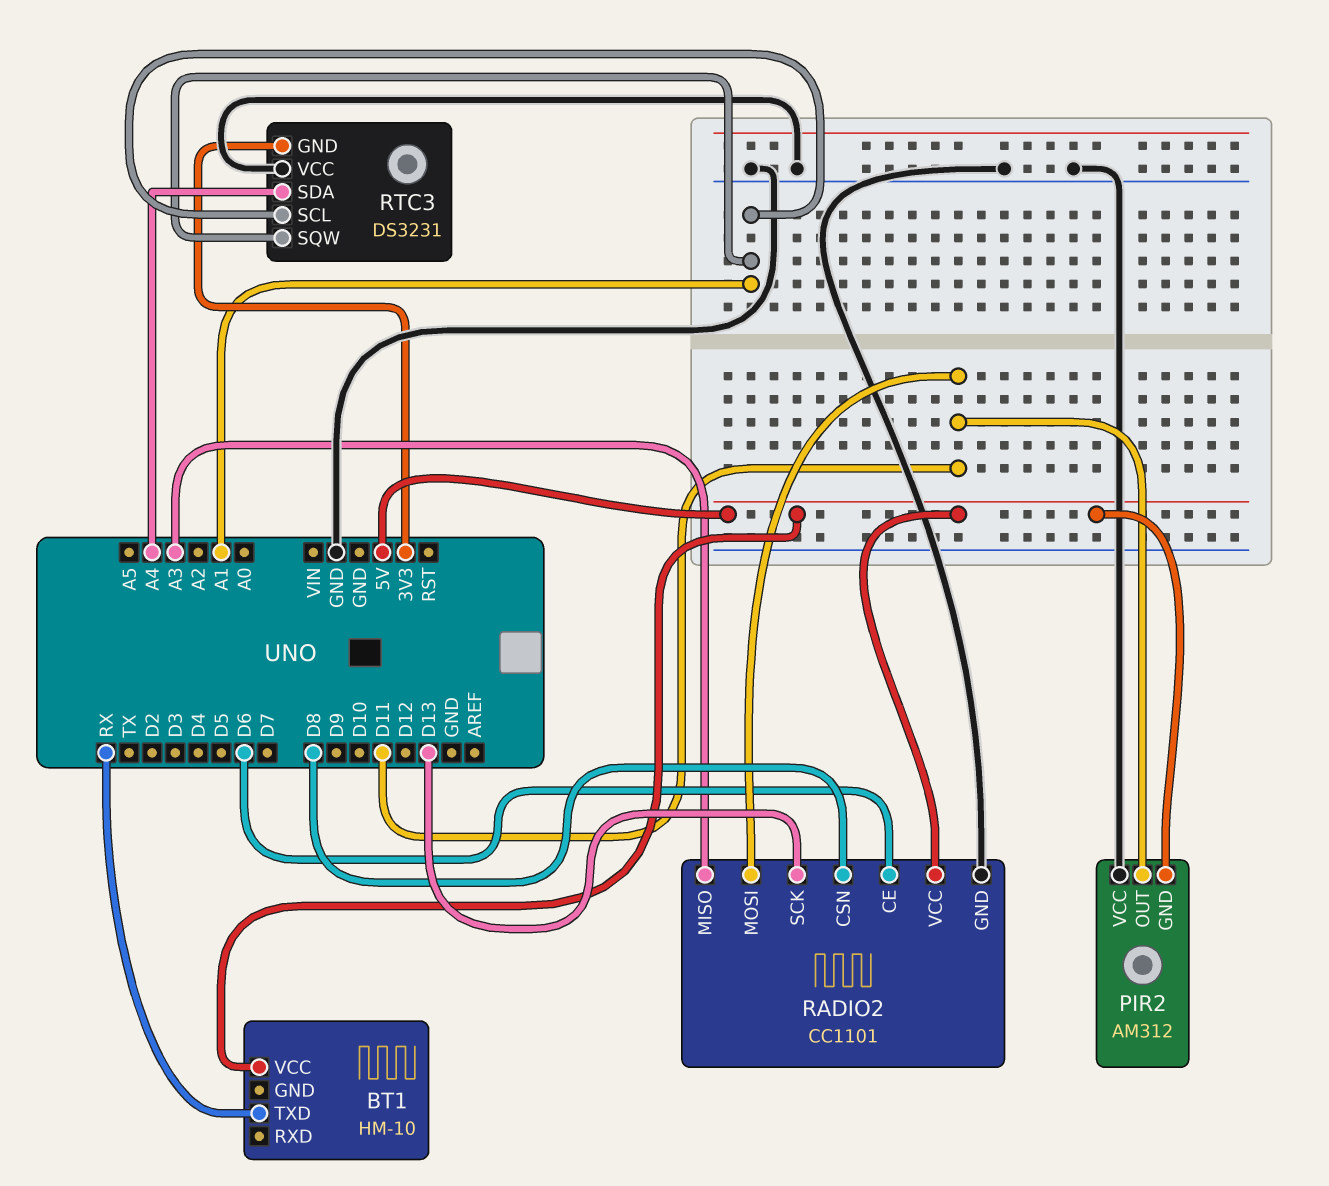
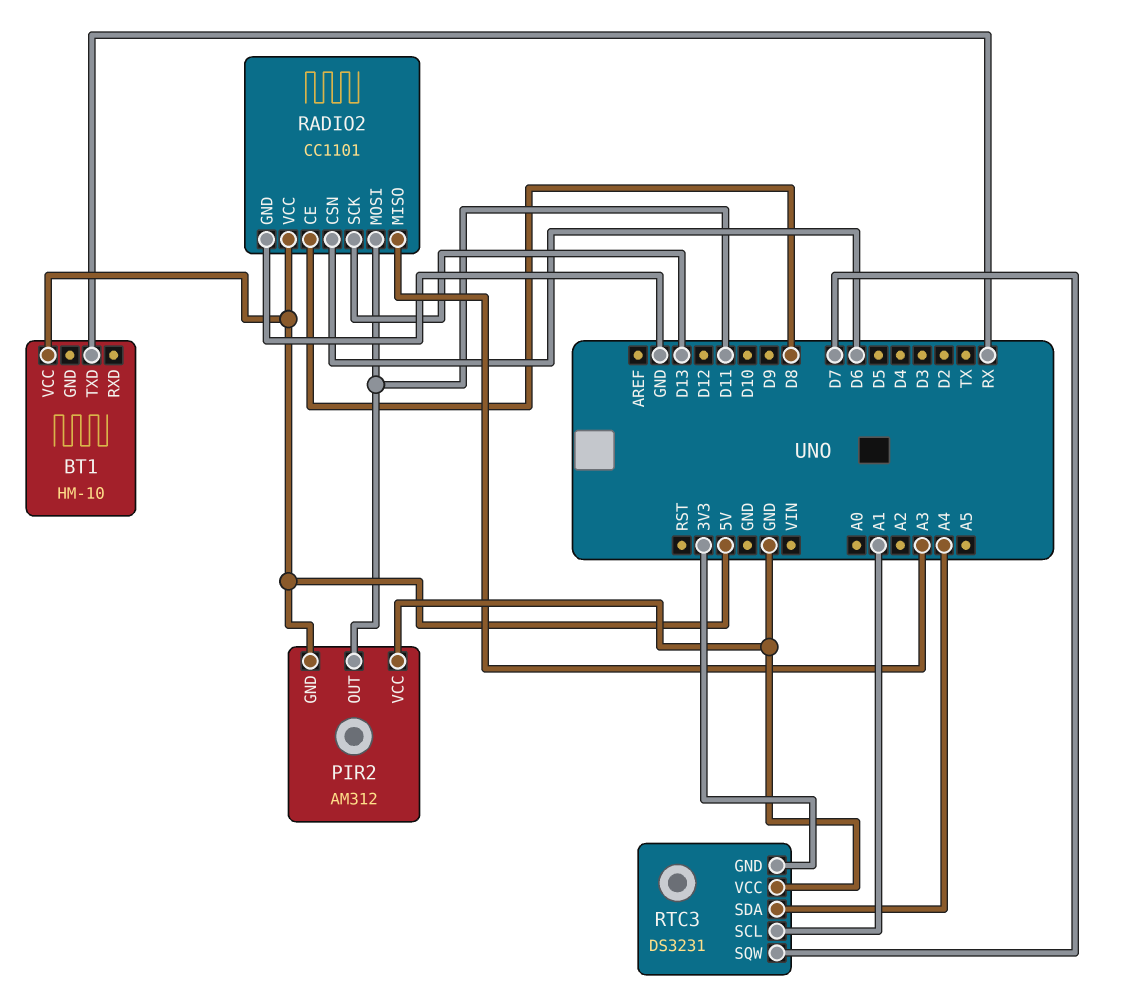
RADIO2 pin CE: D6 -> D8
RADIO2 pin CSN: D8 -> D6
RTC3 pin SQW: A1 -> D7

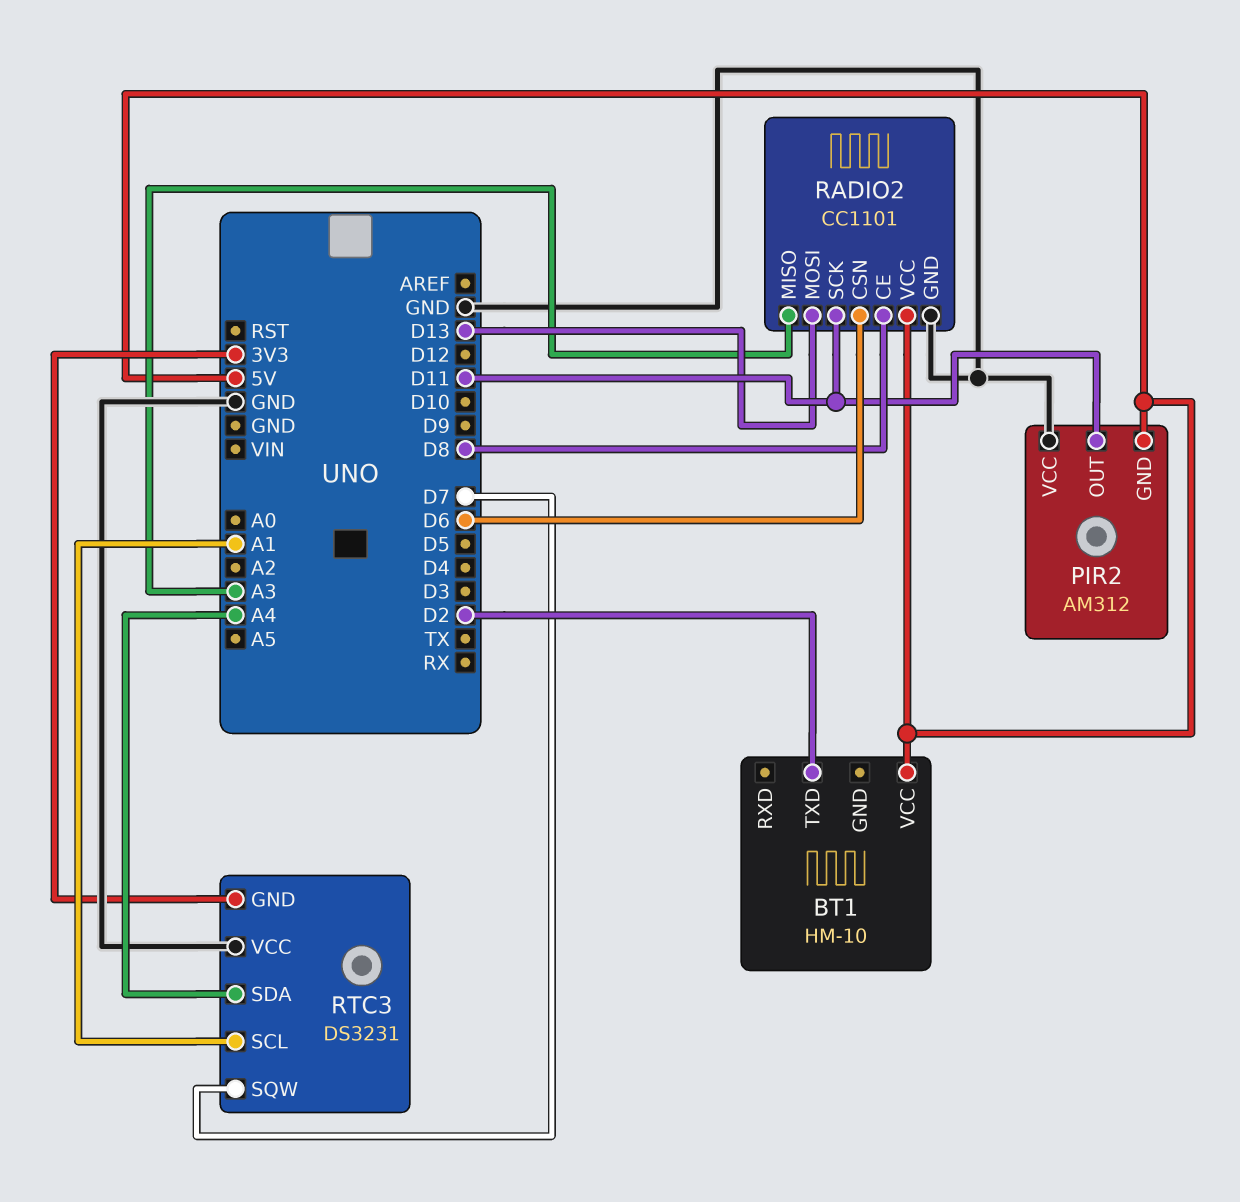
BT1 pin TXD: RX -> D2
RADIO2 pin MOSI: D11 -> D13
RADIO2 pin SCK: D13 -> D11

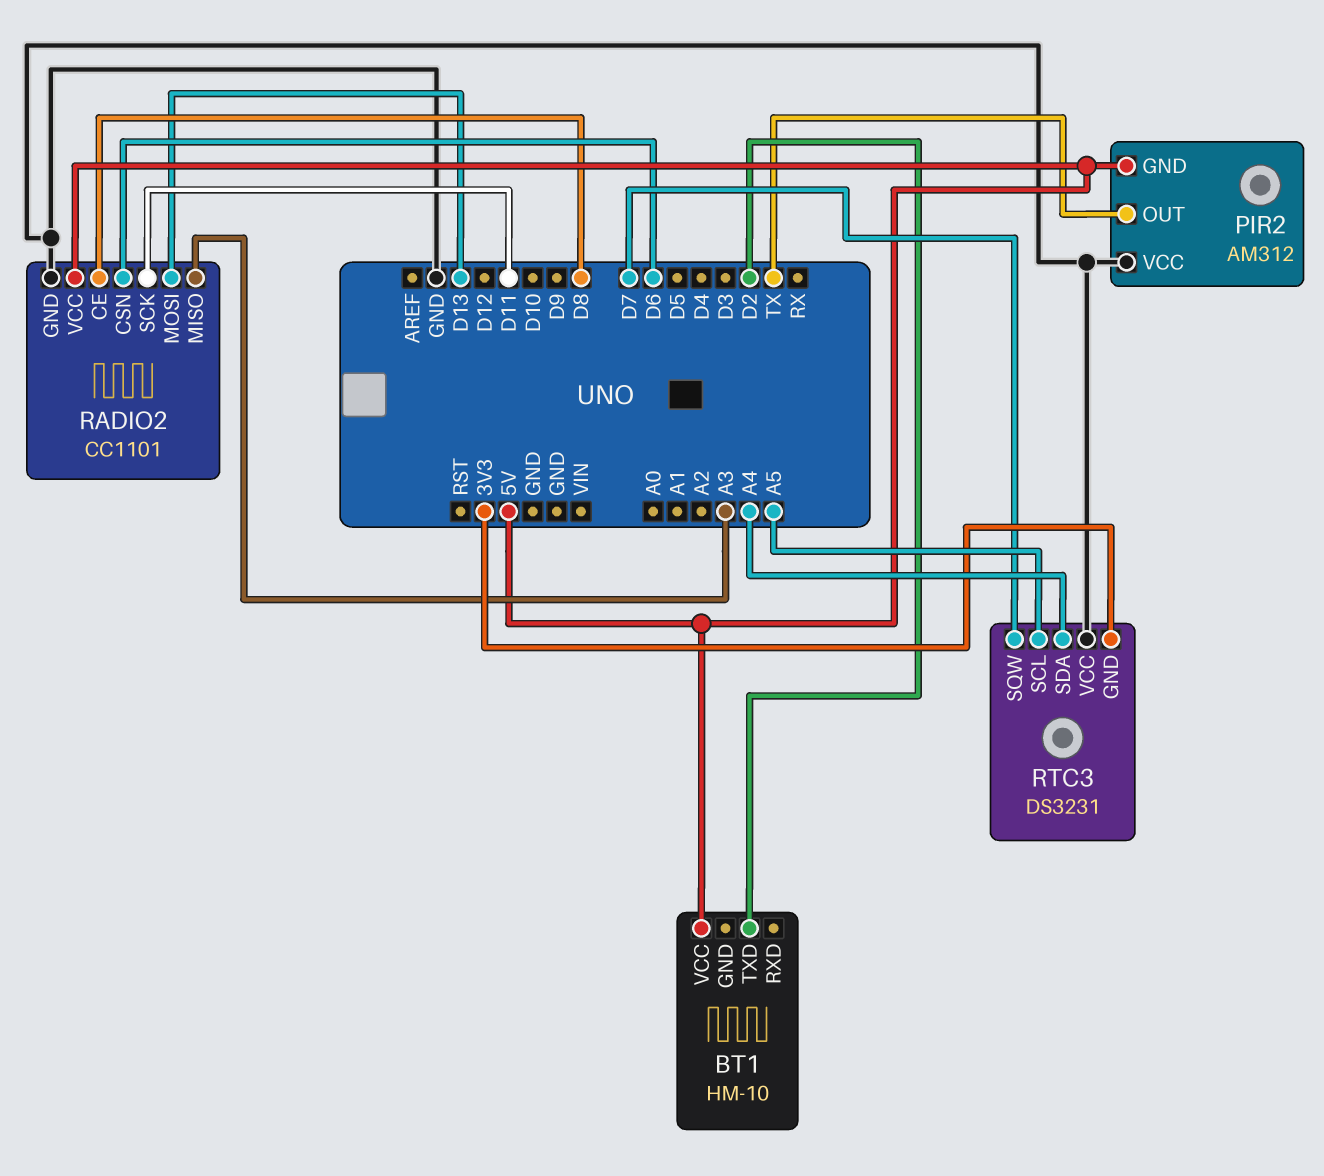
PIR2 pin OUT: D11 -> TX
RTC3 pin SCL: A1 -> A5

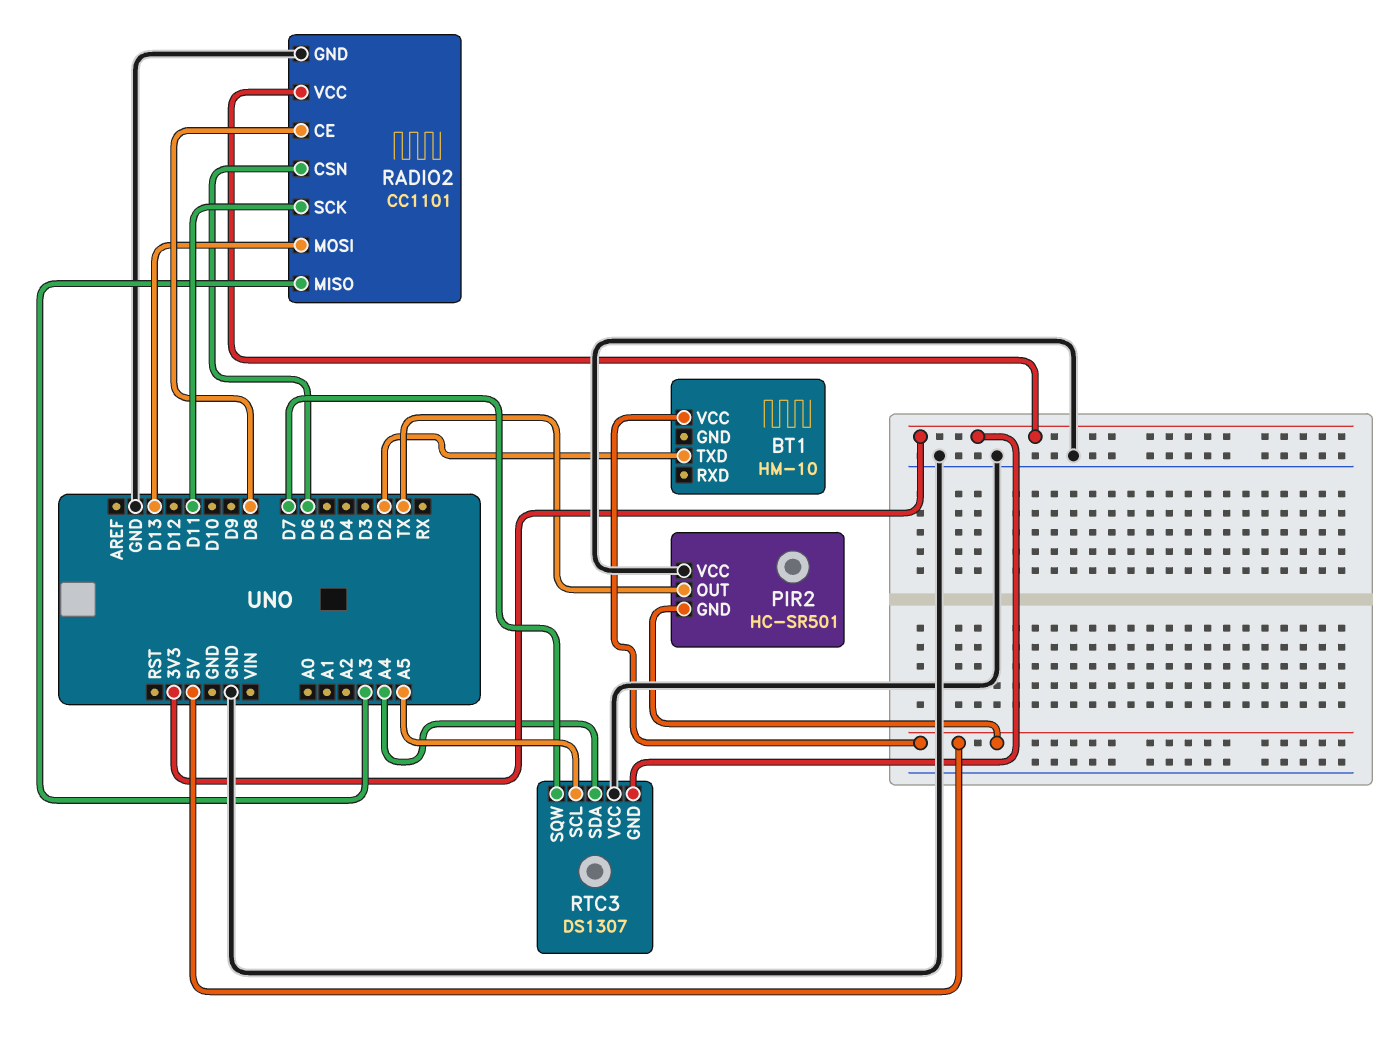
PIR2: AM312 -> HC-SR501
RADIO2 pin VCC: 5V -> 3V3
RTC3: DS3231 -> DS1307

